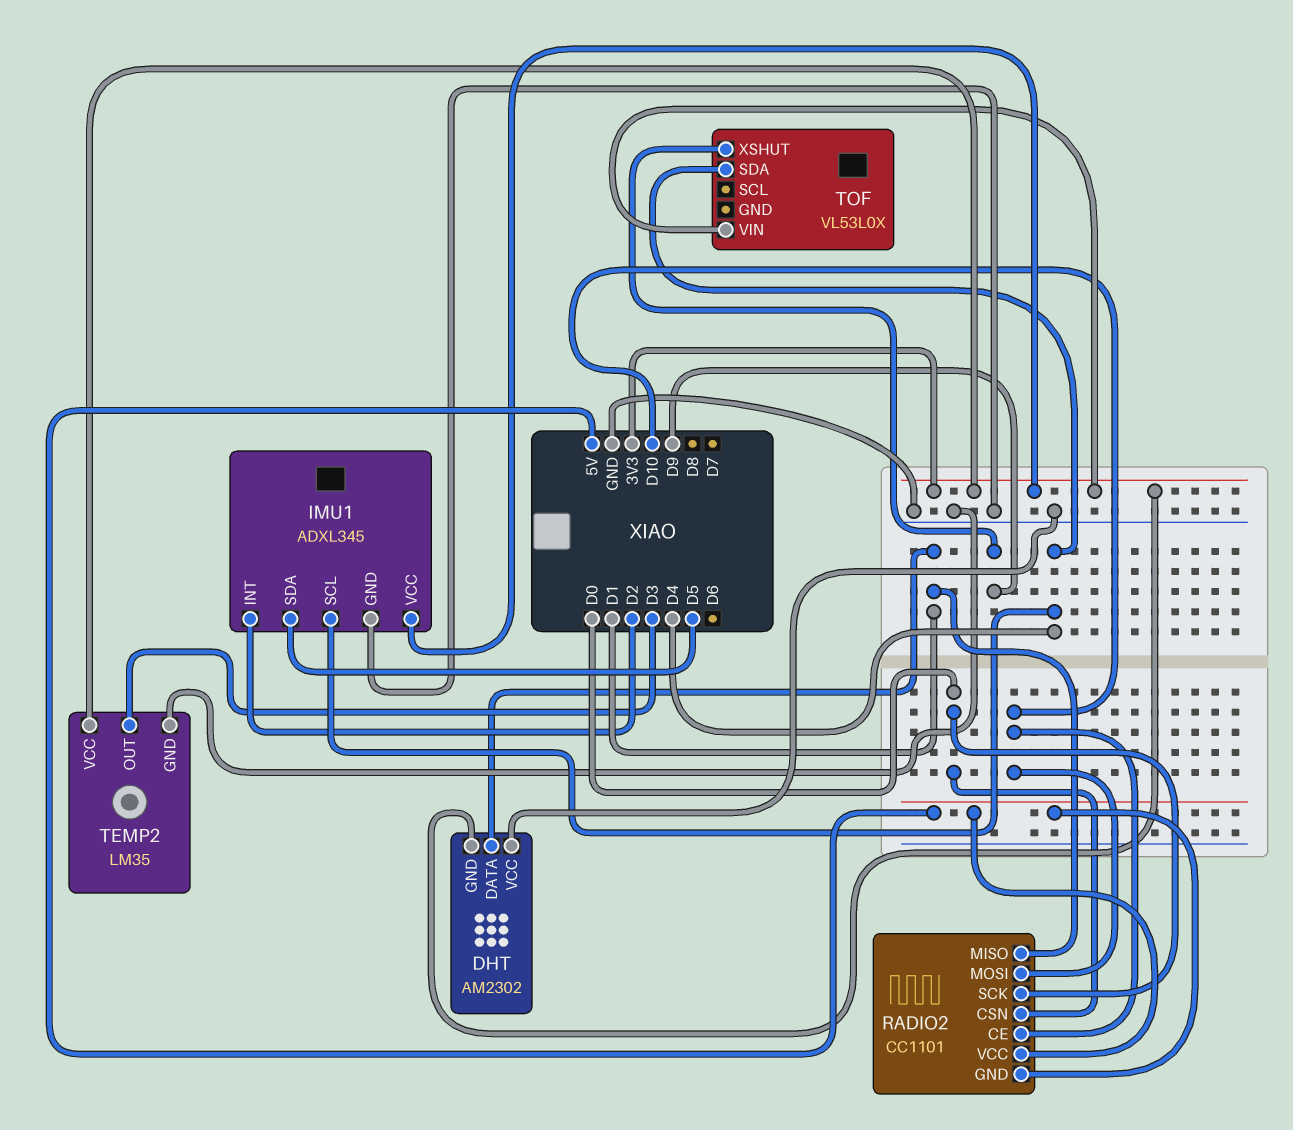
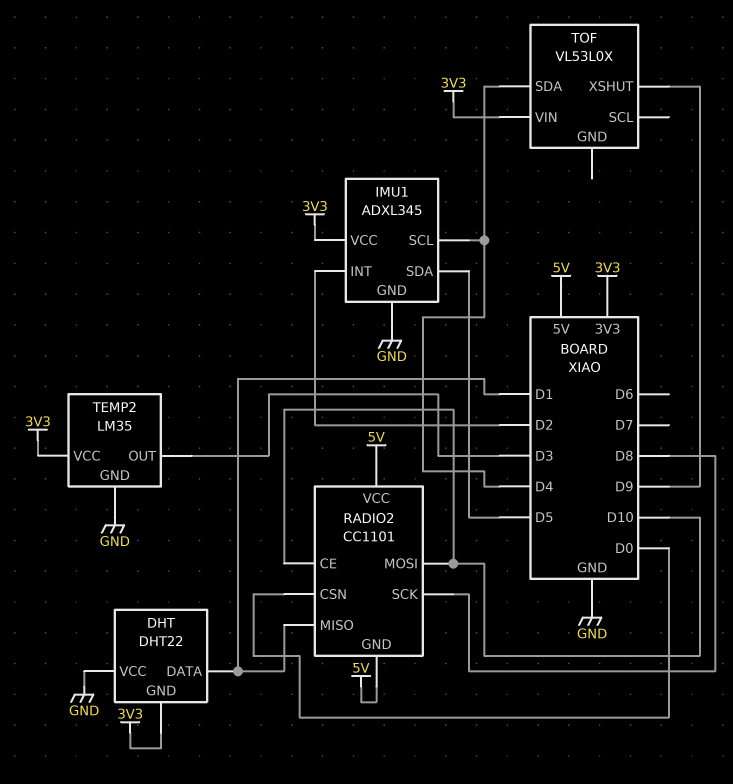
DHT: AM2302 -> DHT22
RADIO2 pin SCK: D0 -> D8

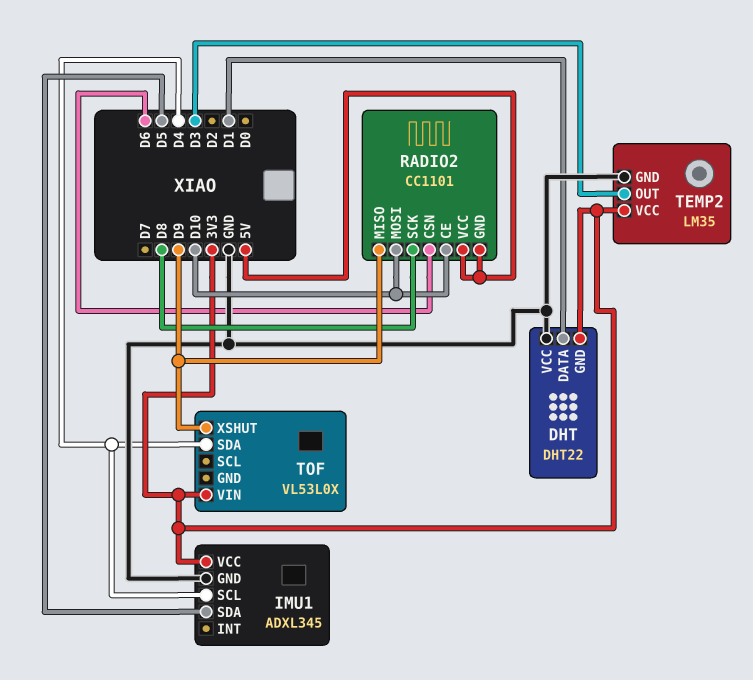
IMU1 pin INT: D2 -> none
RADIO2 pin CSN: D0 -> D6
RADIO2 pin MISO: D1 -> D9

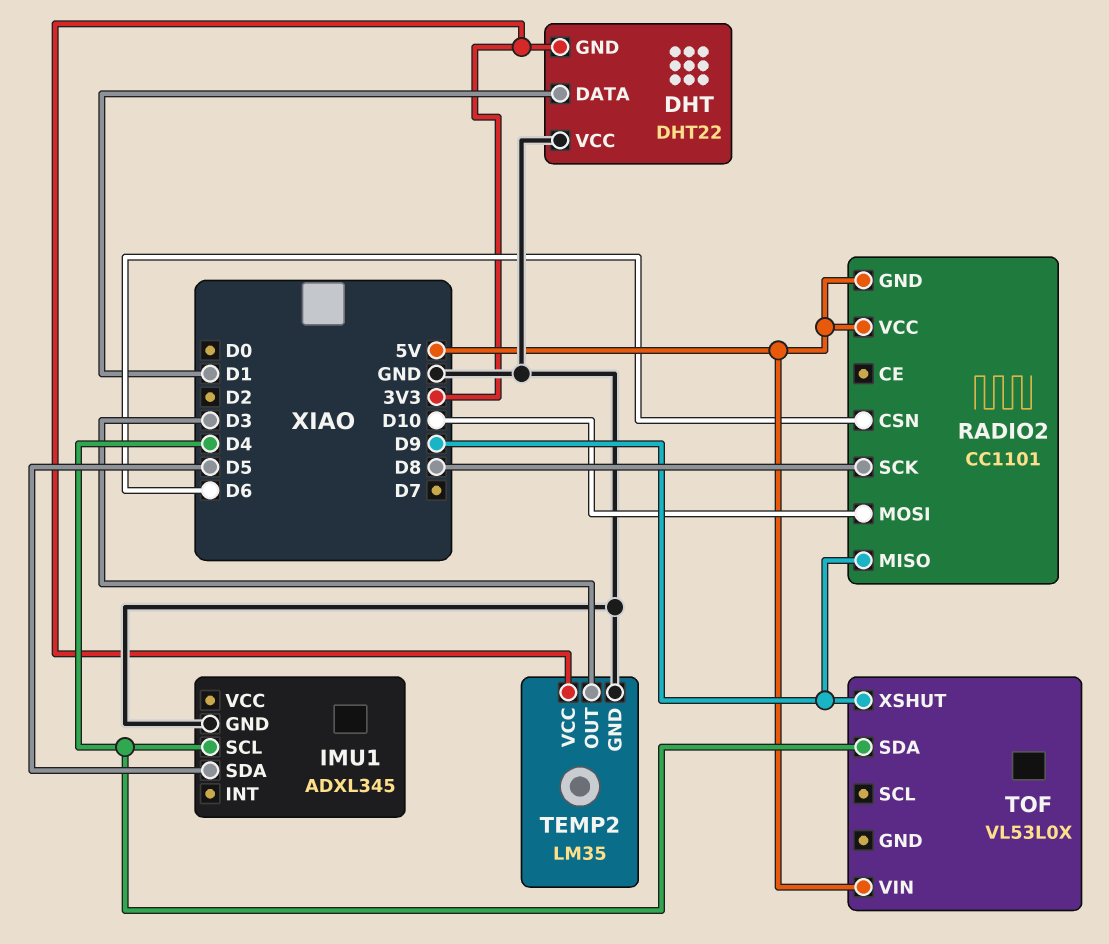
IMU1 pin VCC: 3V3 -> none
RADIO2 pin CE: D10 -> none
TOF pin VIN: 3V3 -> 5V

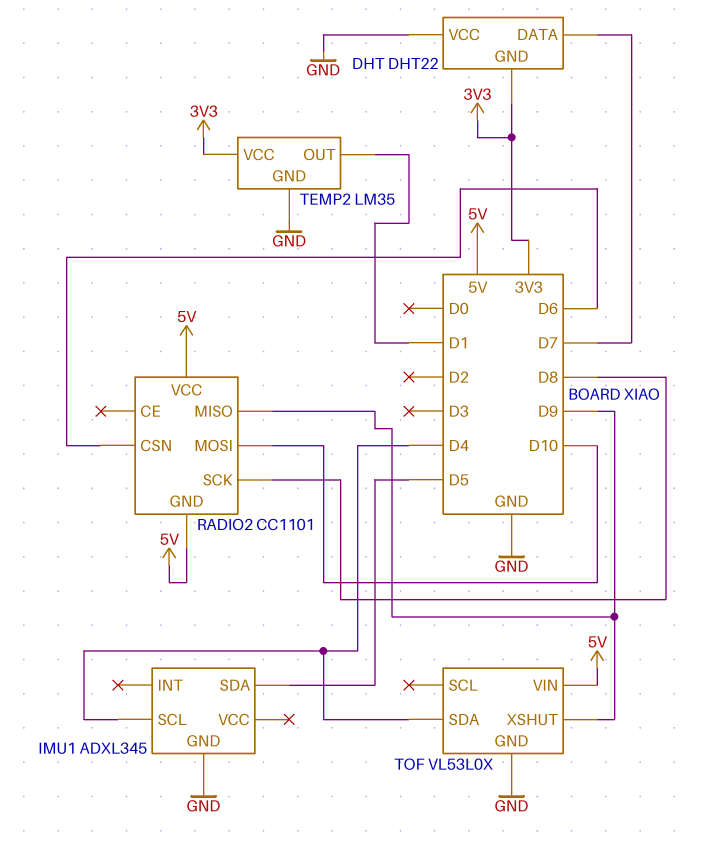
DHT pin DATA: D1 -> D7
TEMP2 pin OUT: D3 -> D1
TOF pin GND: none -> GND

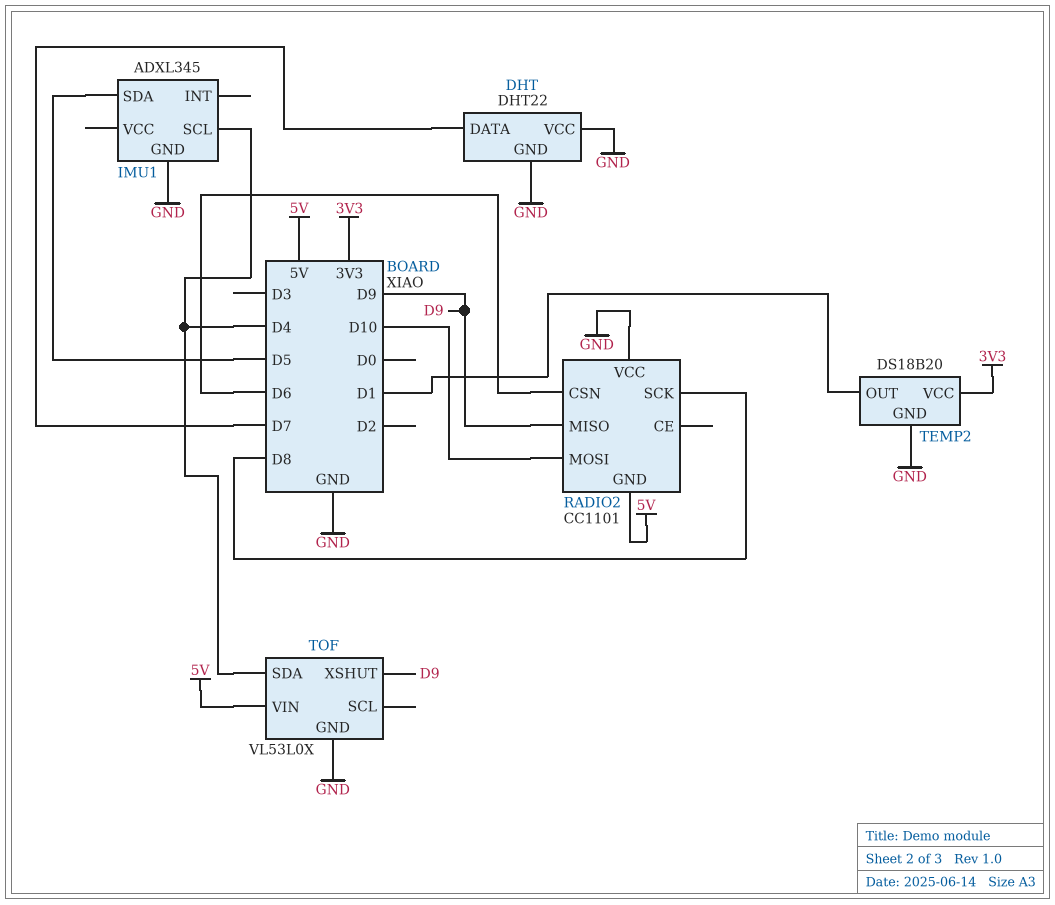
DHT pin GND: 3V3 -> GND
RADIO2 pin VCC: 5V -> GND
TEMP2: LM35 -> DS18B20

